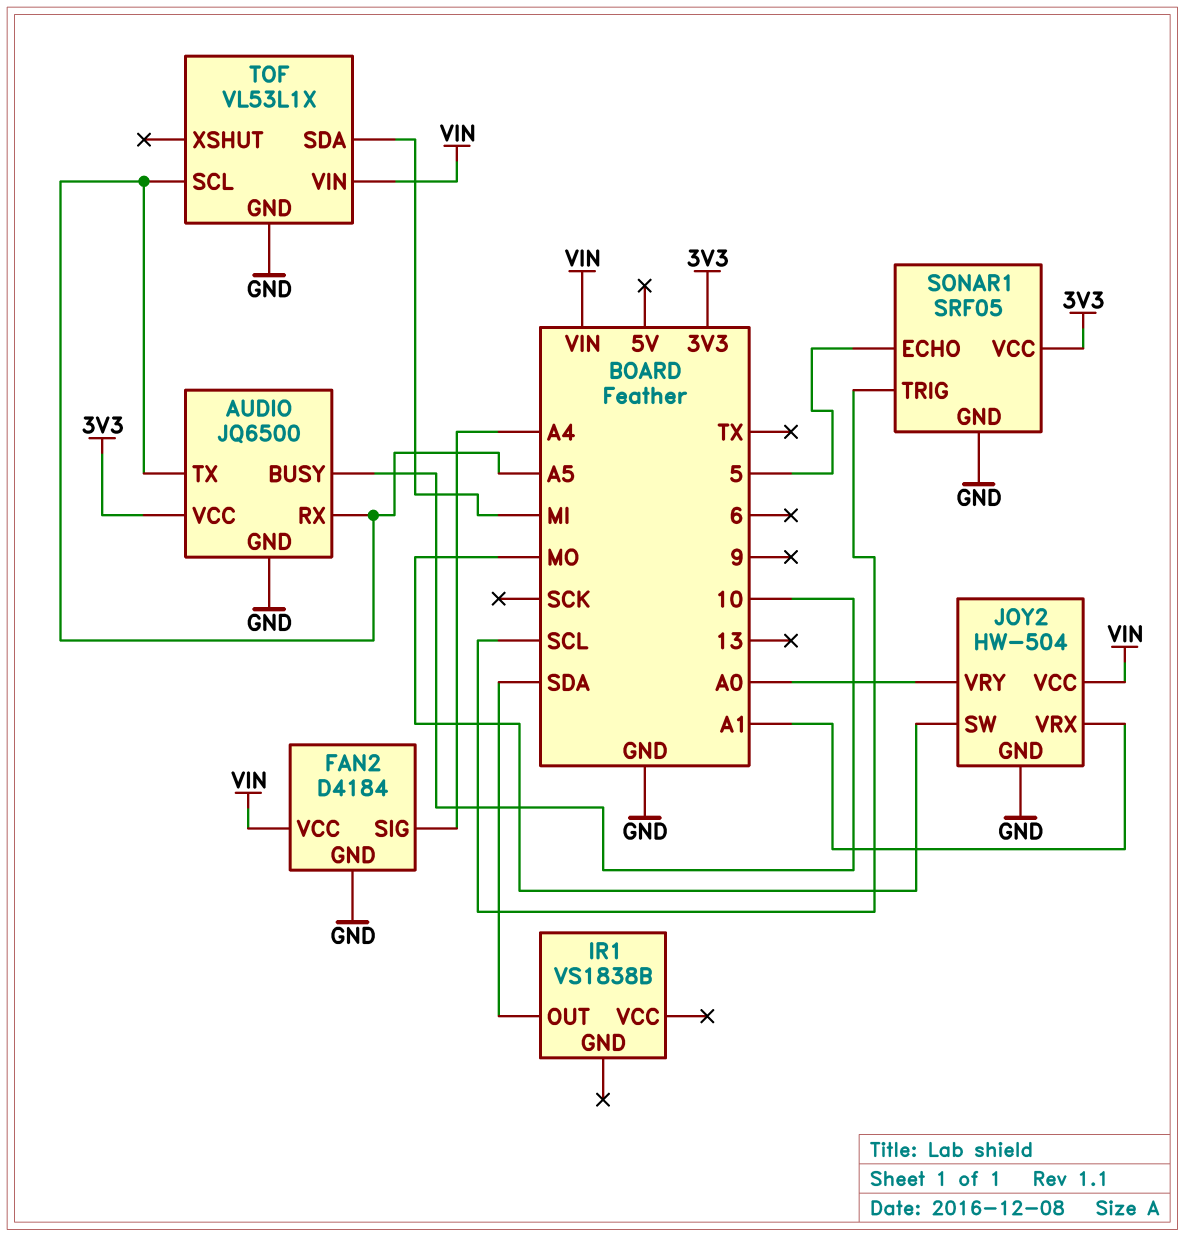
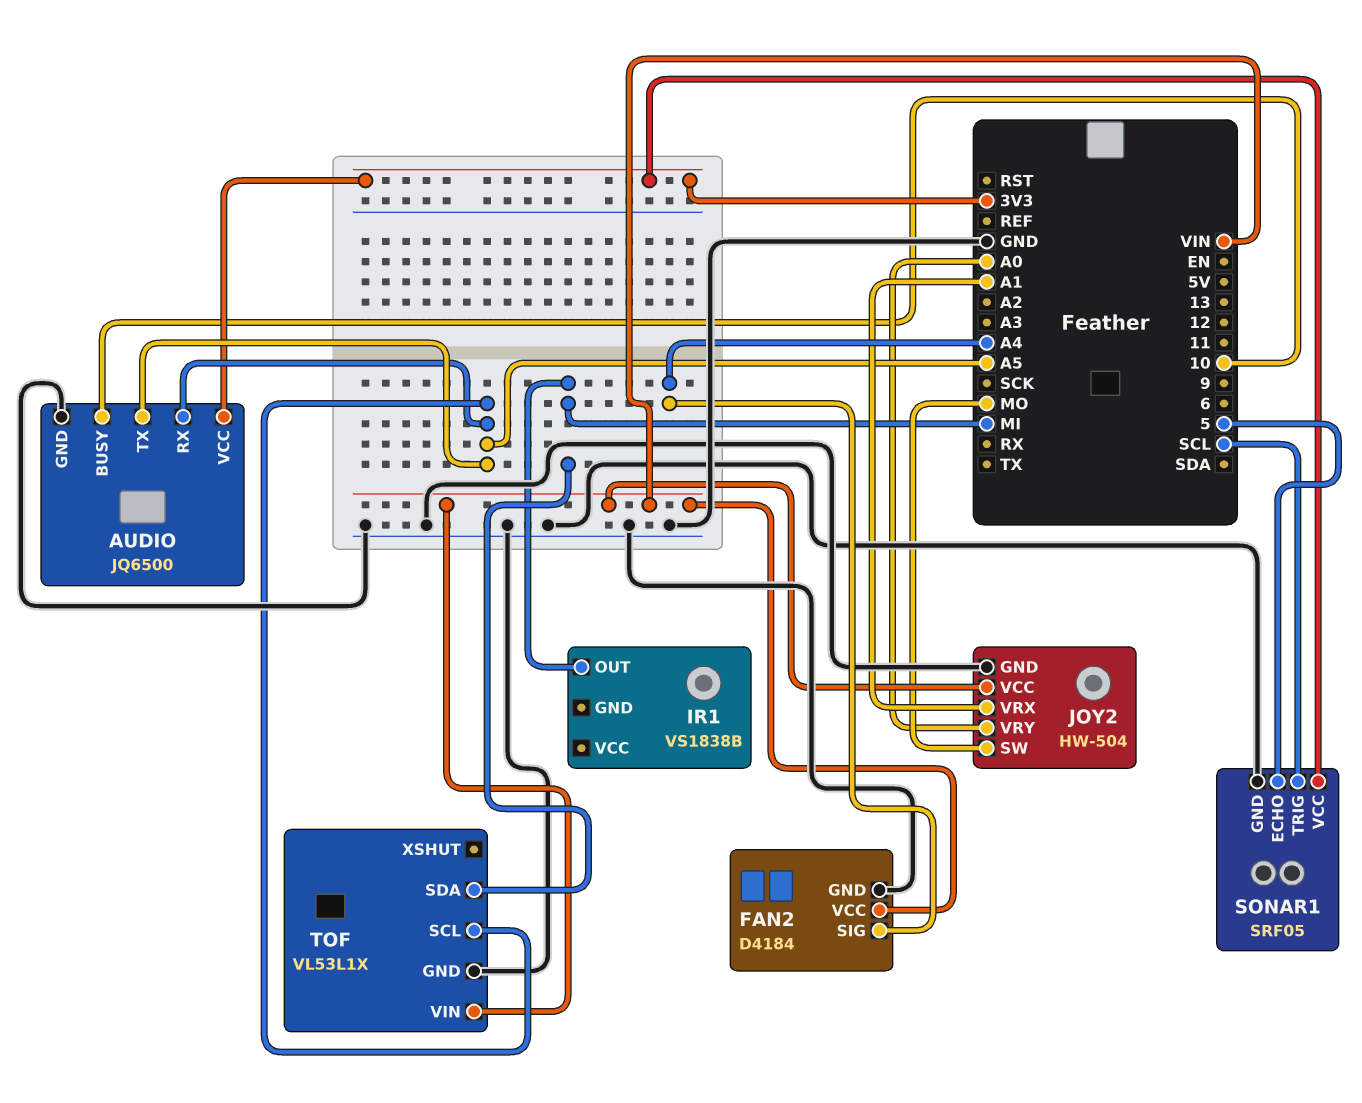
IR1 pin OUT: SDA -> MI

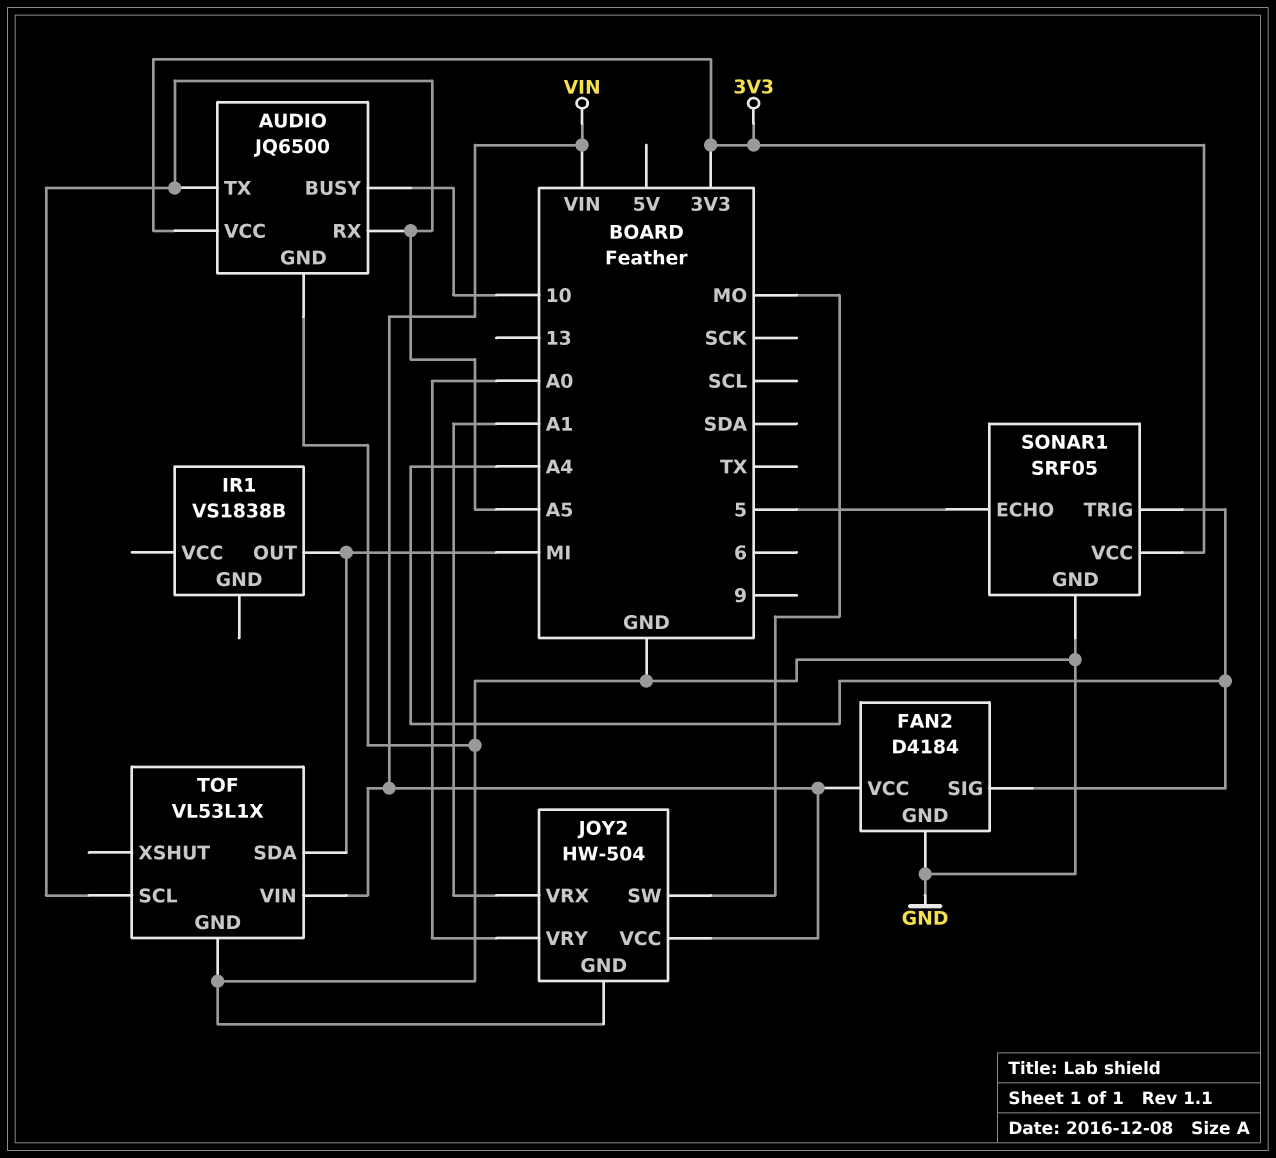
SONAR1 pin TRIG: SCL -> A4

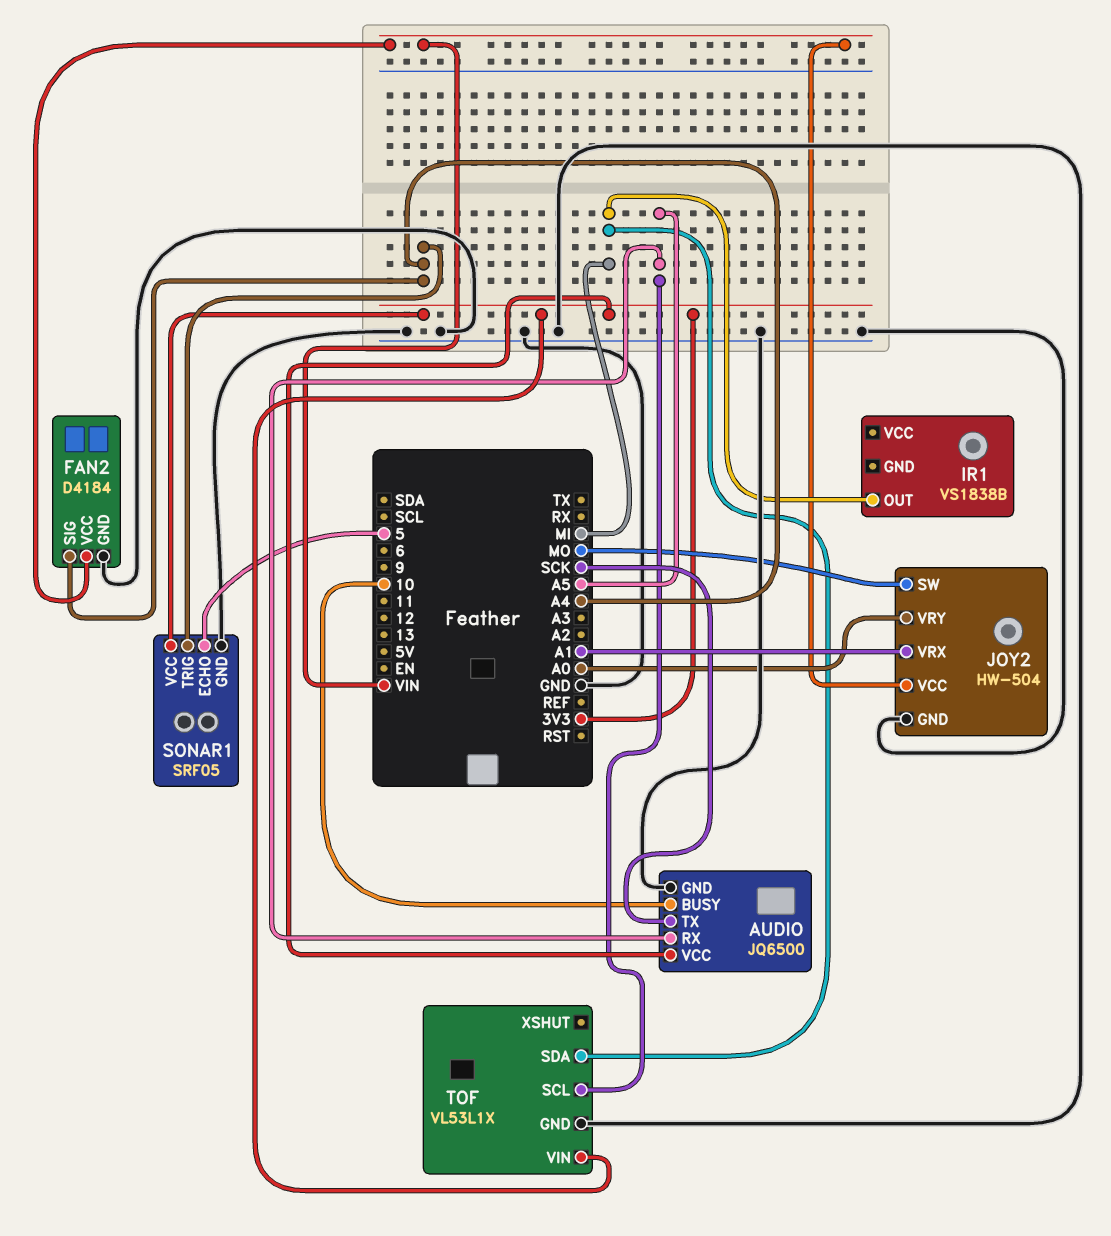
AUDIO pin TX: A5 -> SCK
TOF pin VIN: VIN -> 3V3

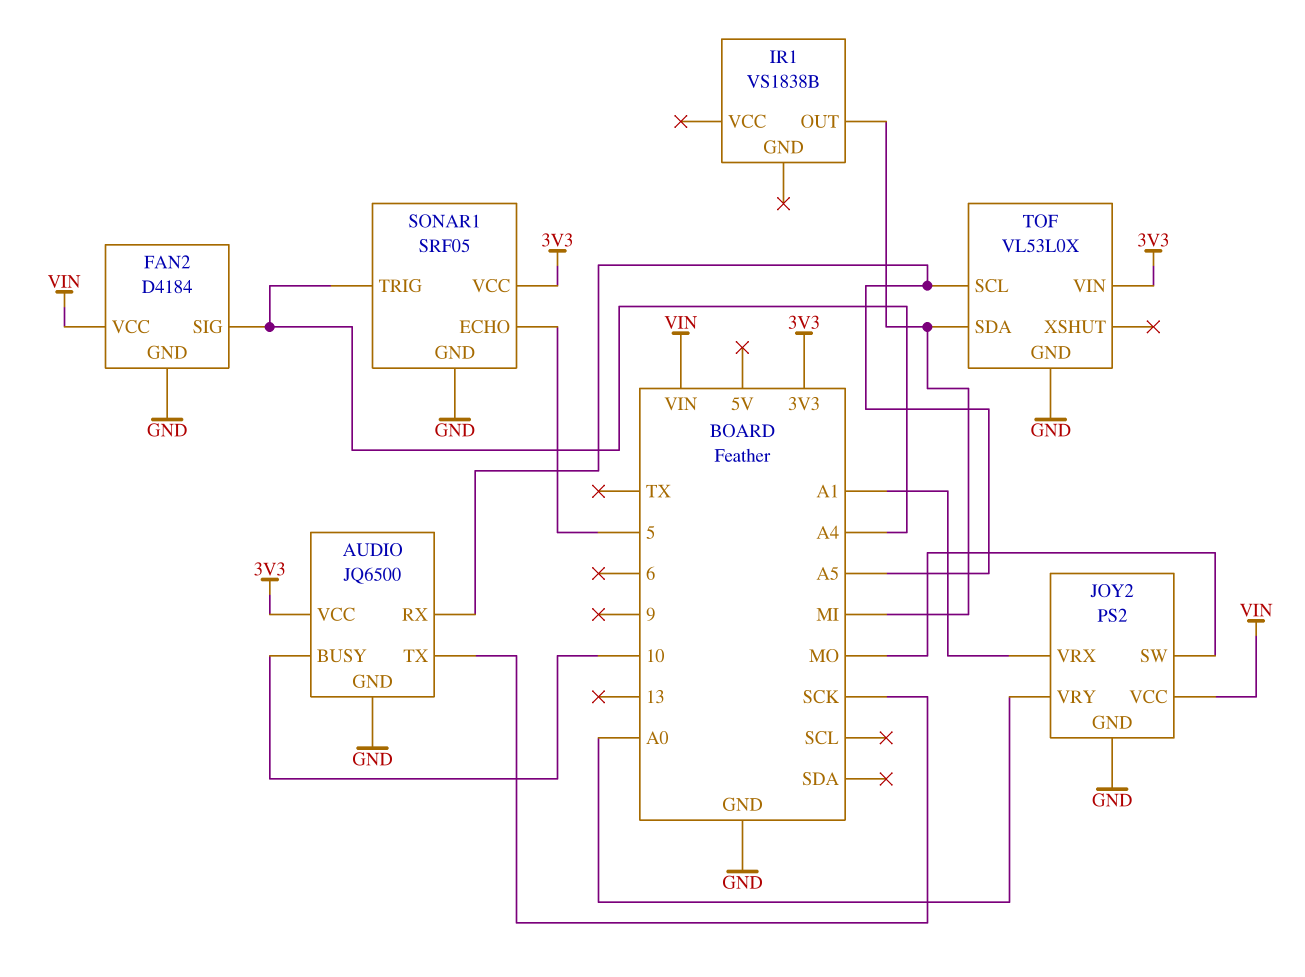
JOY2: HW-504 -> PS2
TOF: VL53L1X -> VL53L0X

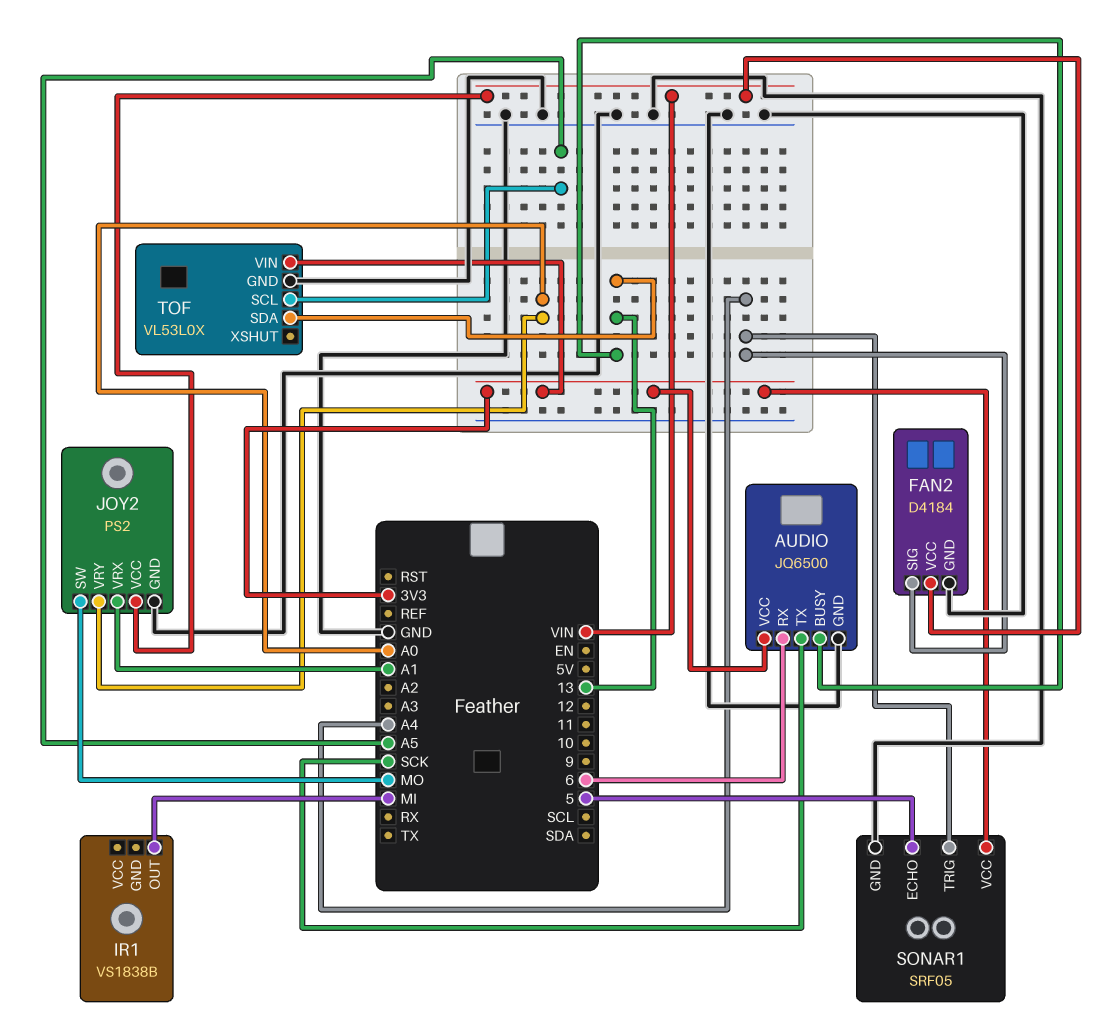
AUDIO pin BUSY: 10 -> 13
AUDIO pin RX: A5 -> 6
TOF pin SDA: MI -> 13

